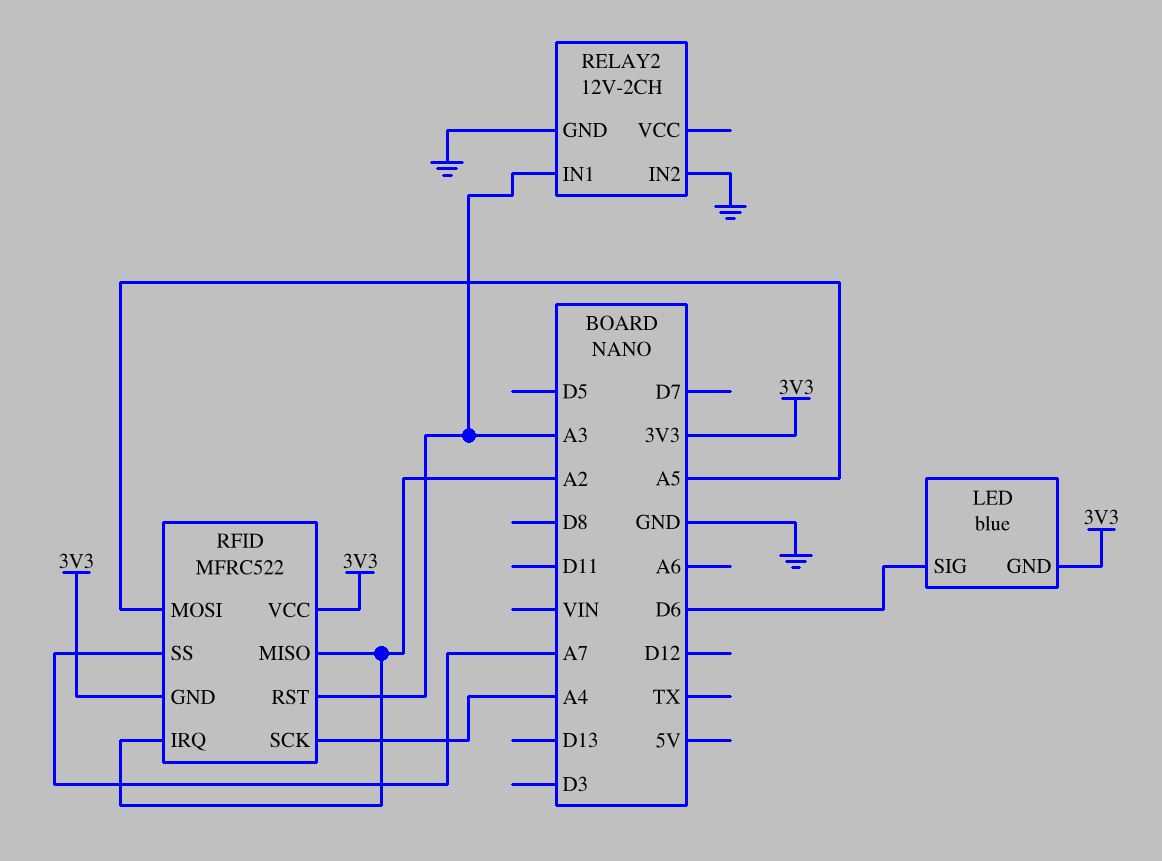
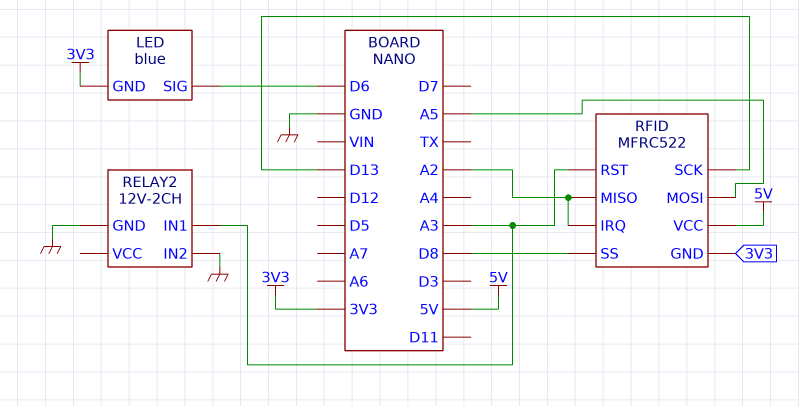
RFID pin SCK: A4 -> D13
RFID pin SS: A7 -> D8
RFID pin VCC: 3V3 -> 5V

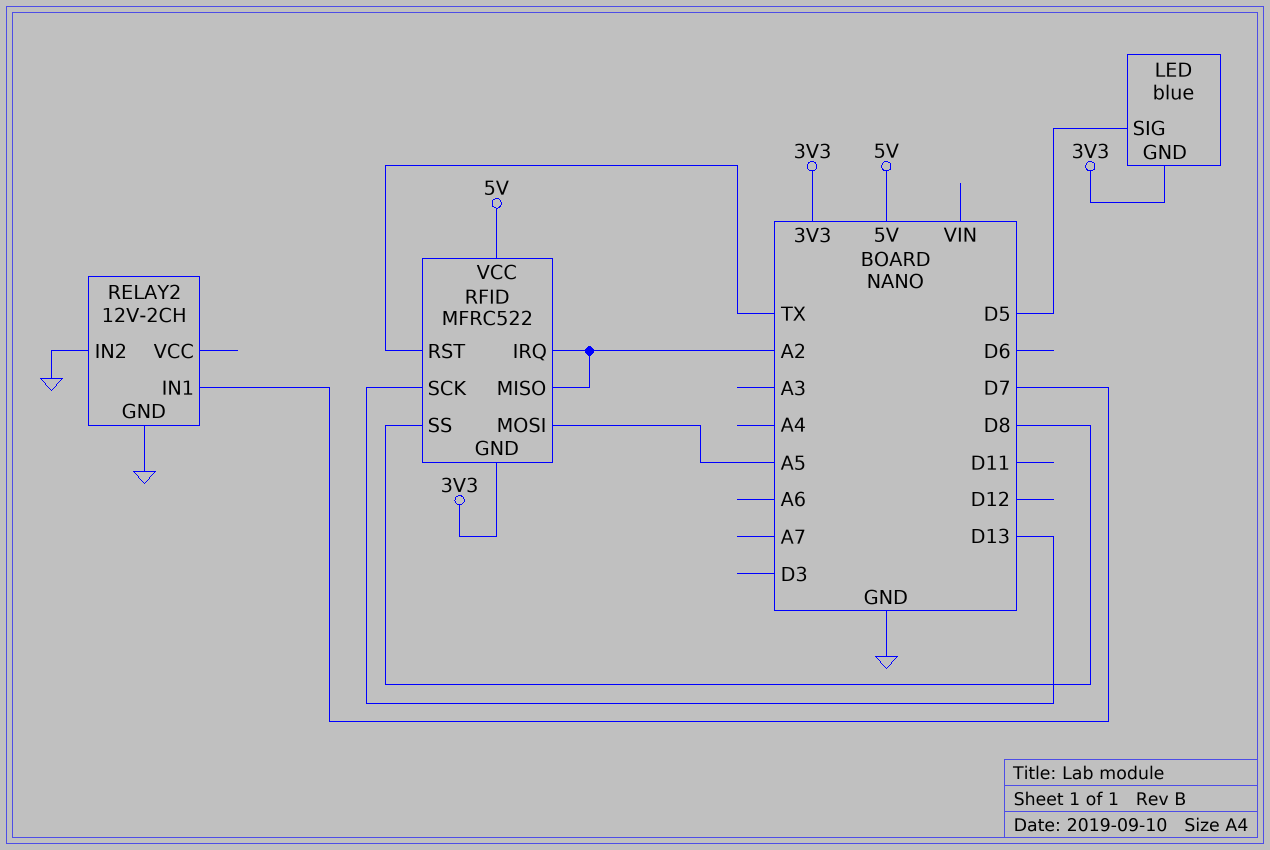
LED pin SIG: D6 -> D5
RELAY2 pin IN1: A3 -> D7
RFID pin RST: A3 -> TX

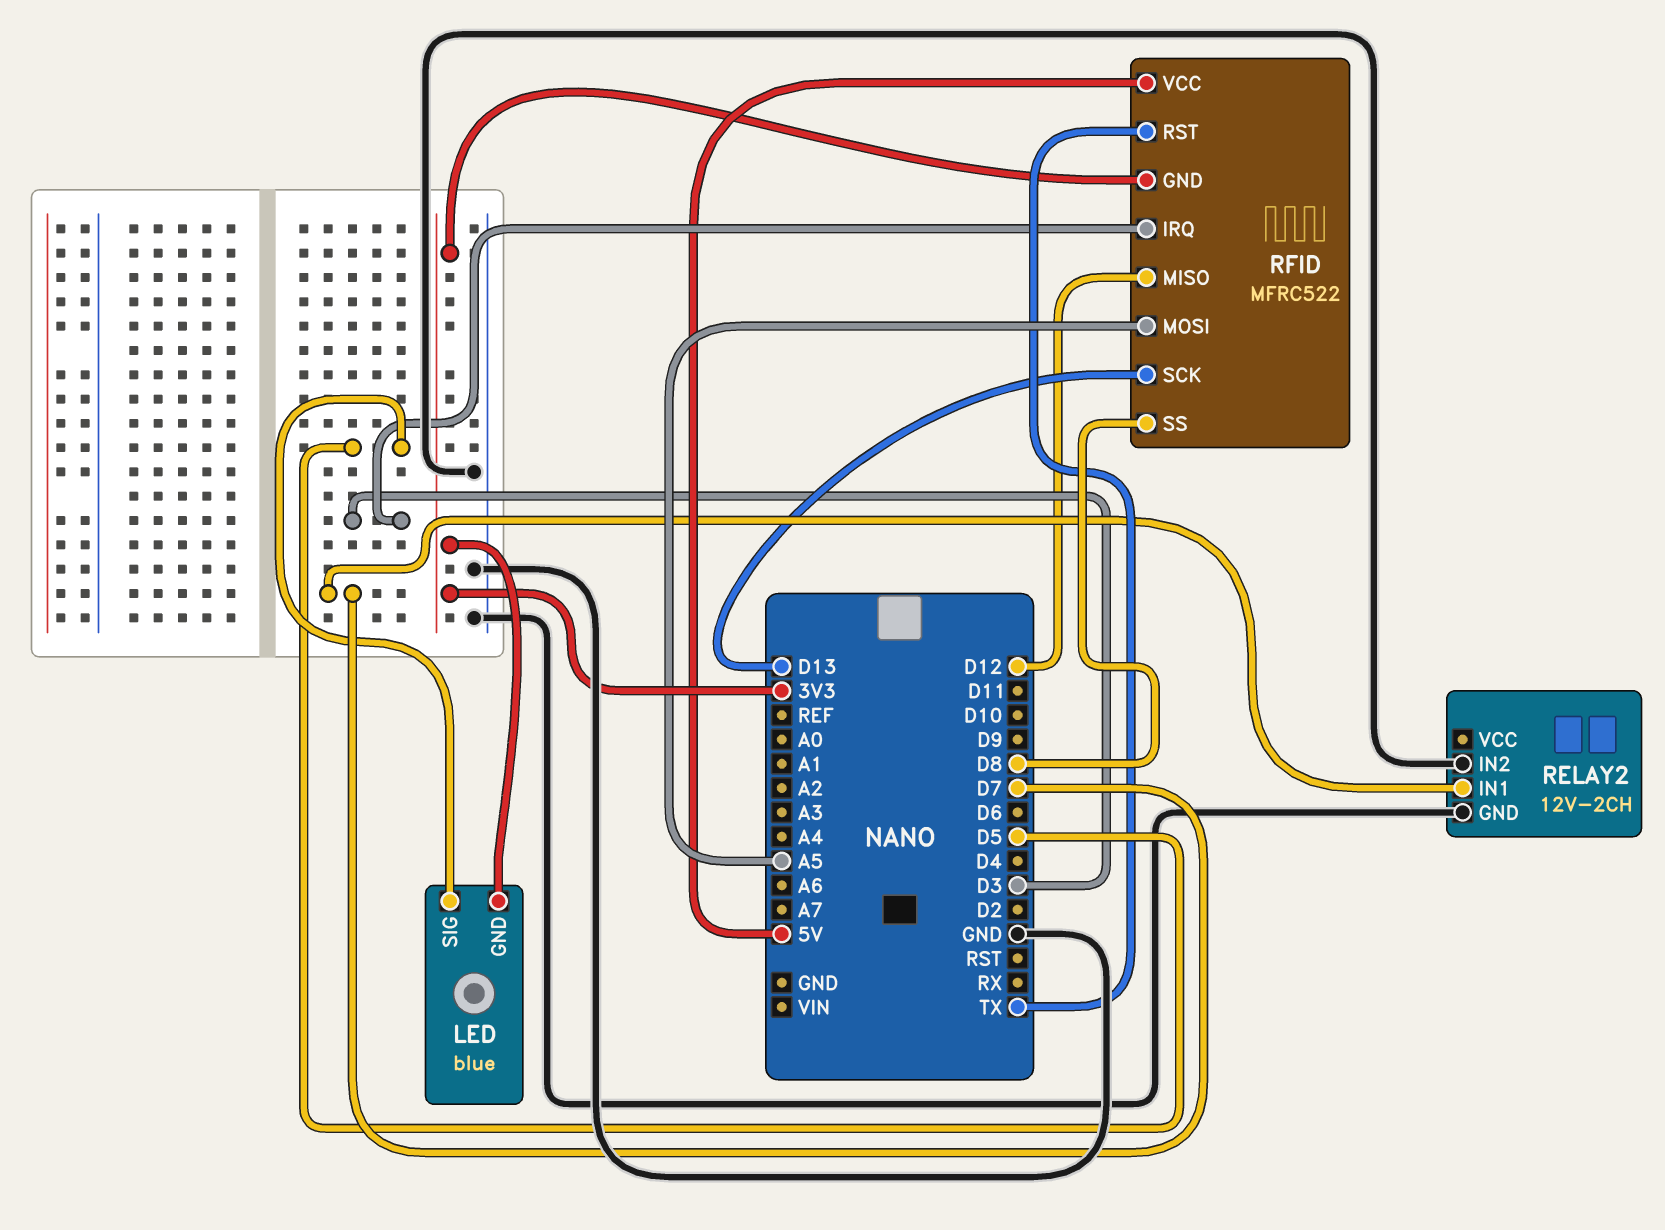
RFID pin IRQ: A2 -> D3
RFID pin MISO: A2 -> D12

